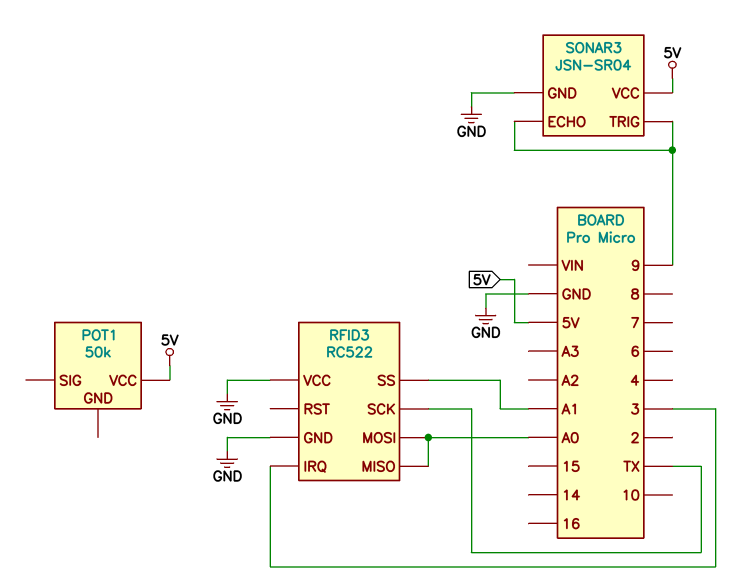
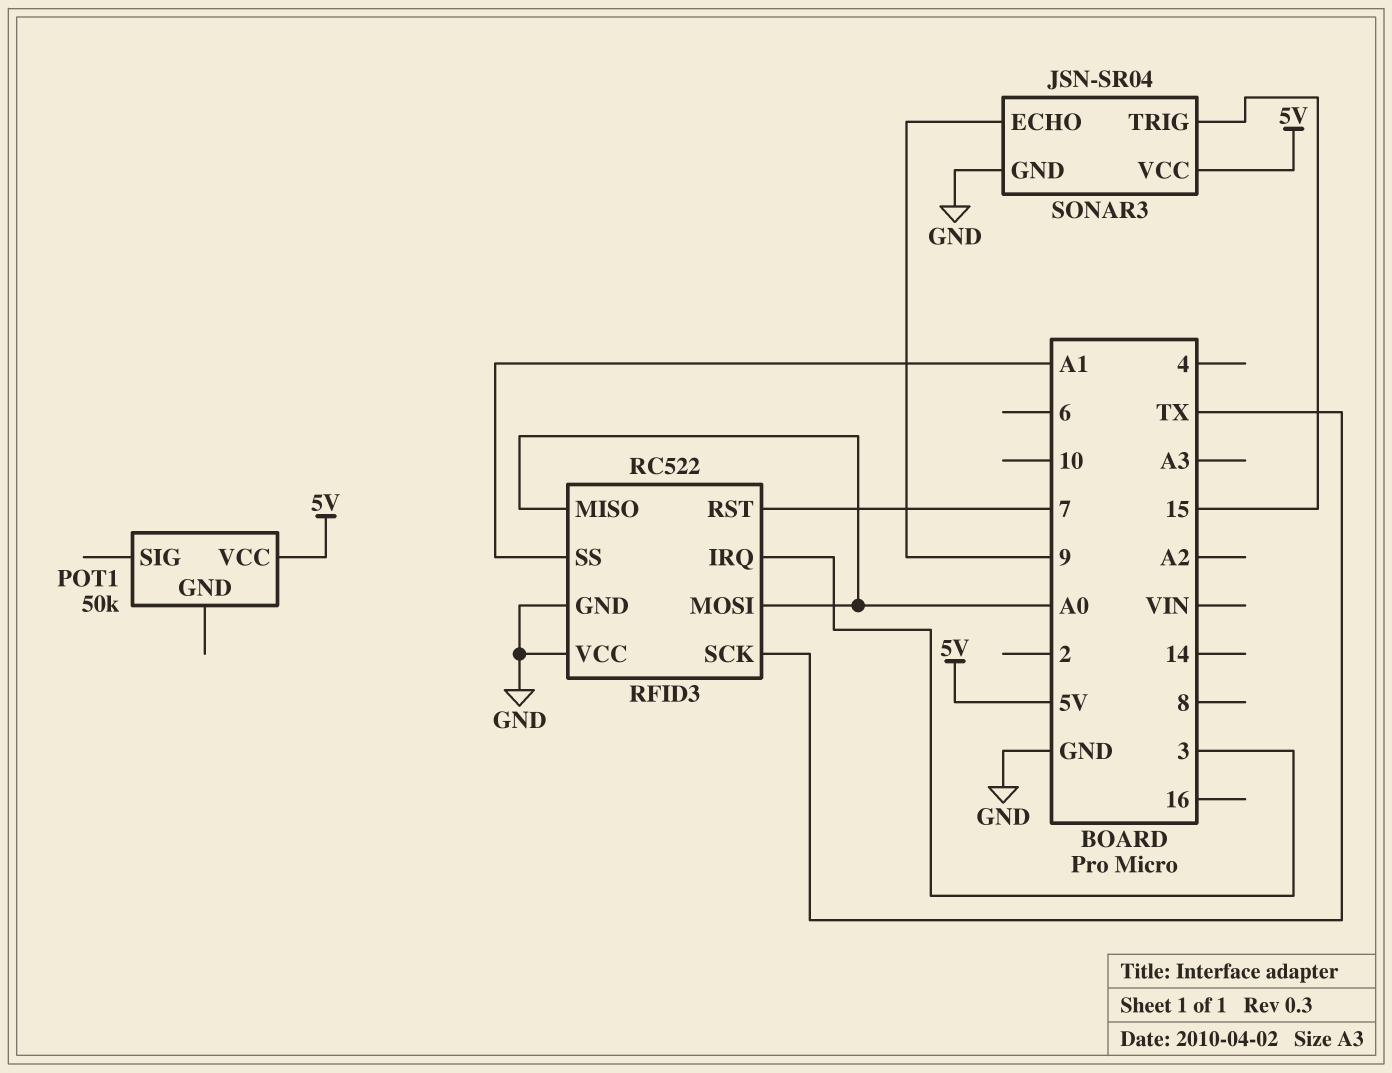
RFID3 pin RST: none -> 7
SONAR3 pin TRIG: 9 -> 15

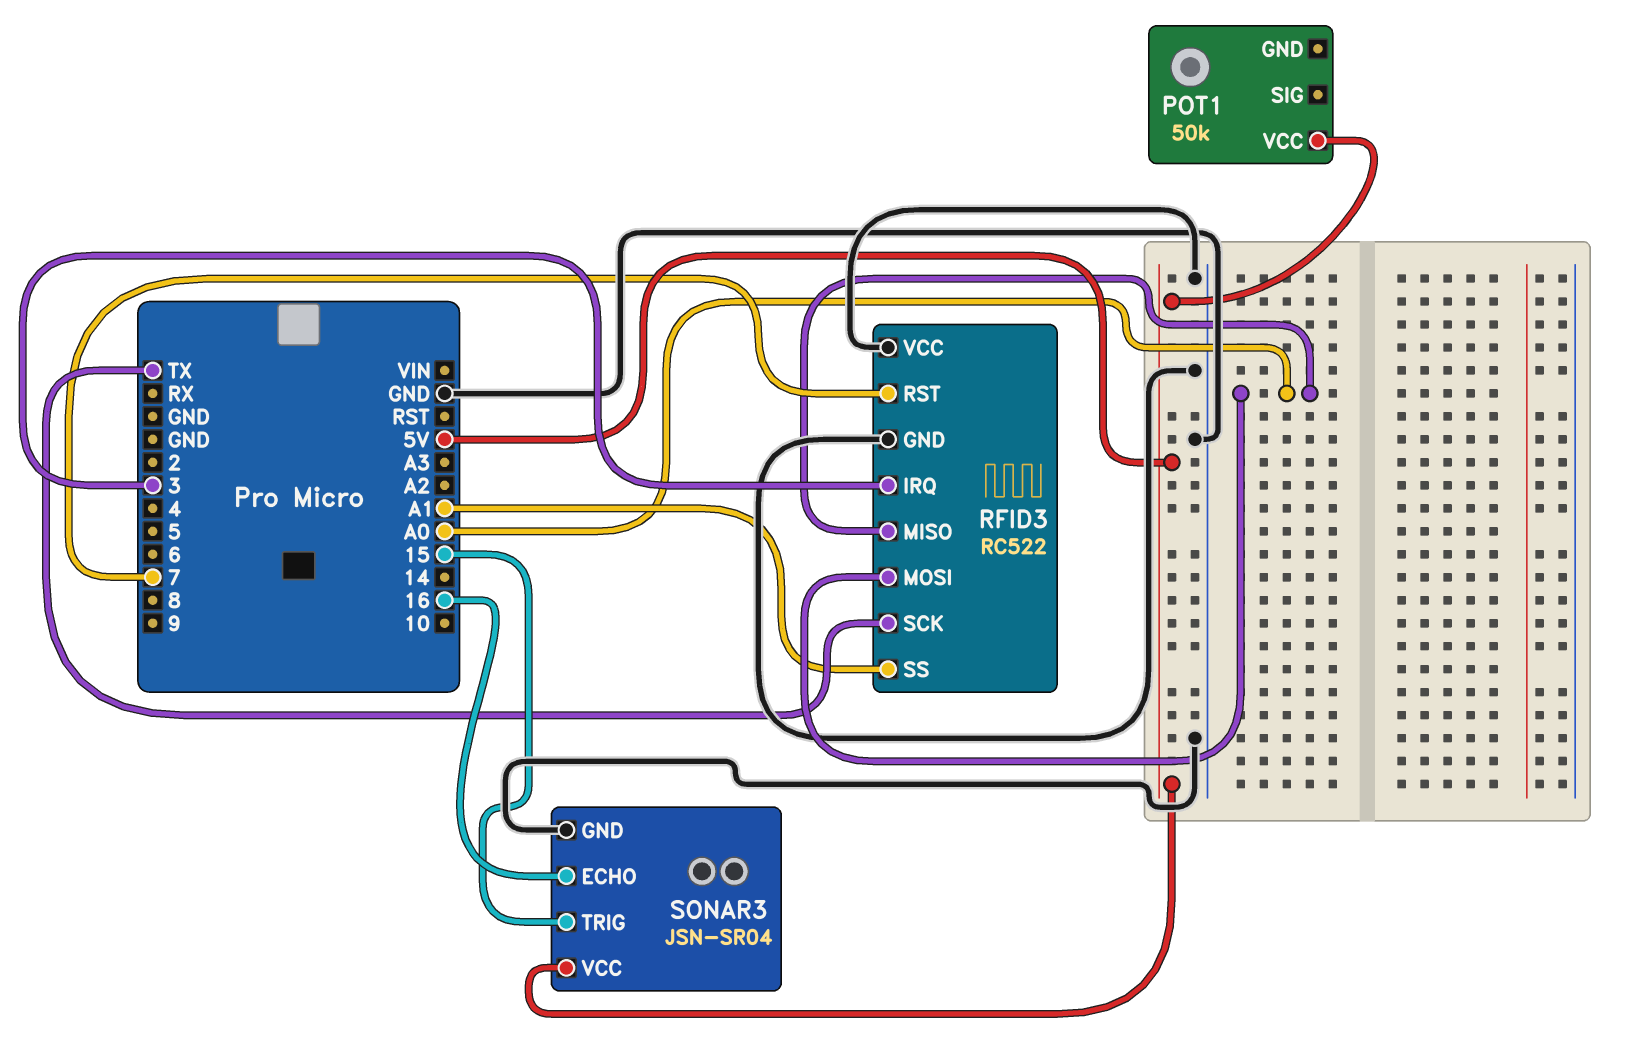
SONAR3 pin ECHO: 9 -> 16

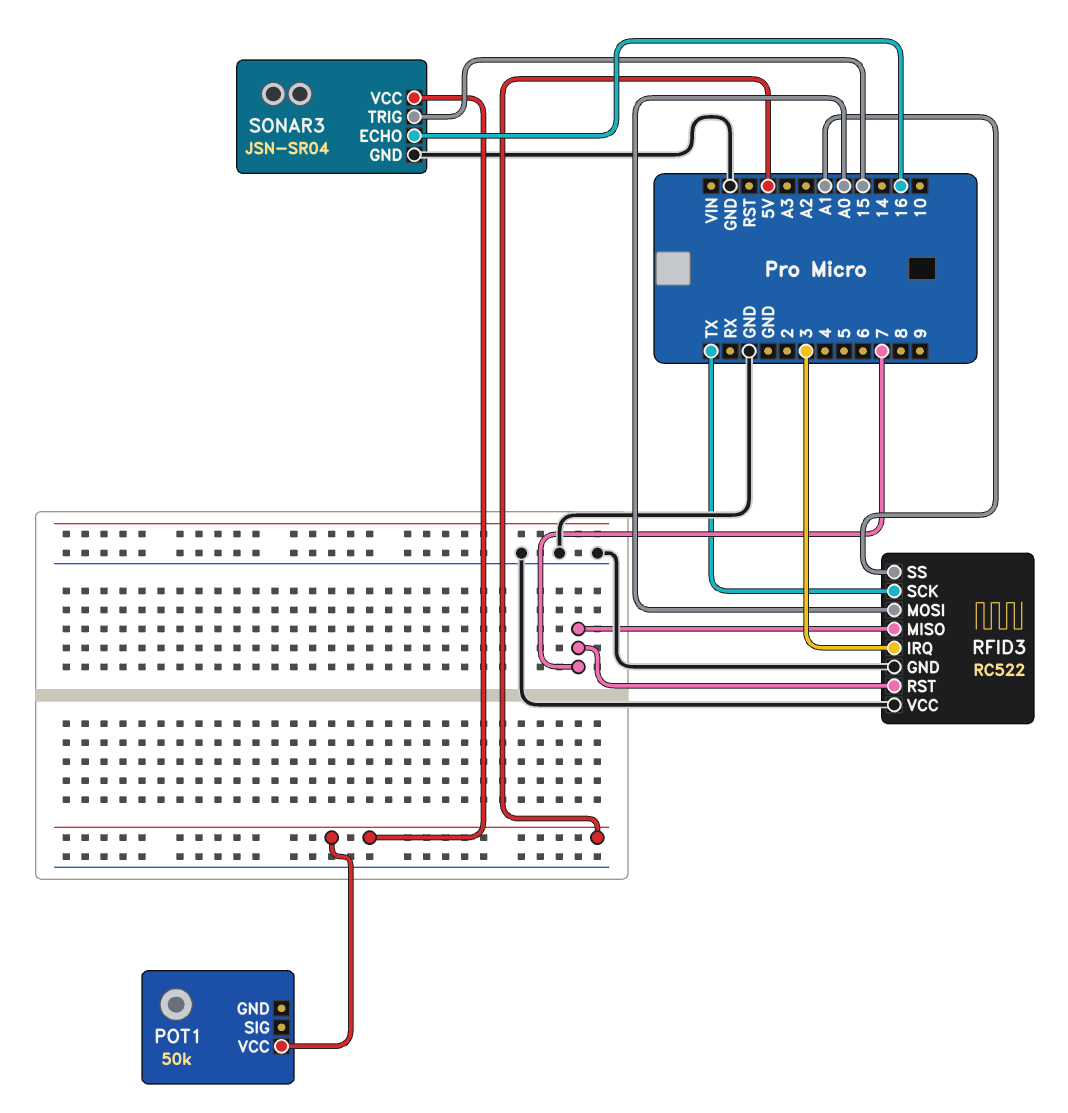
RFID3 pin MISO: A0 -> 7

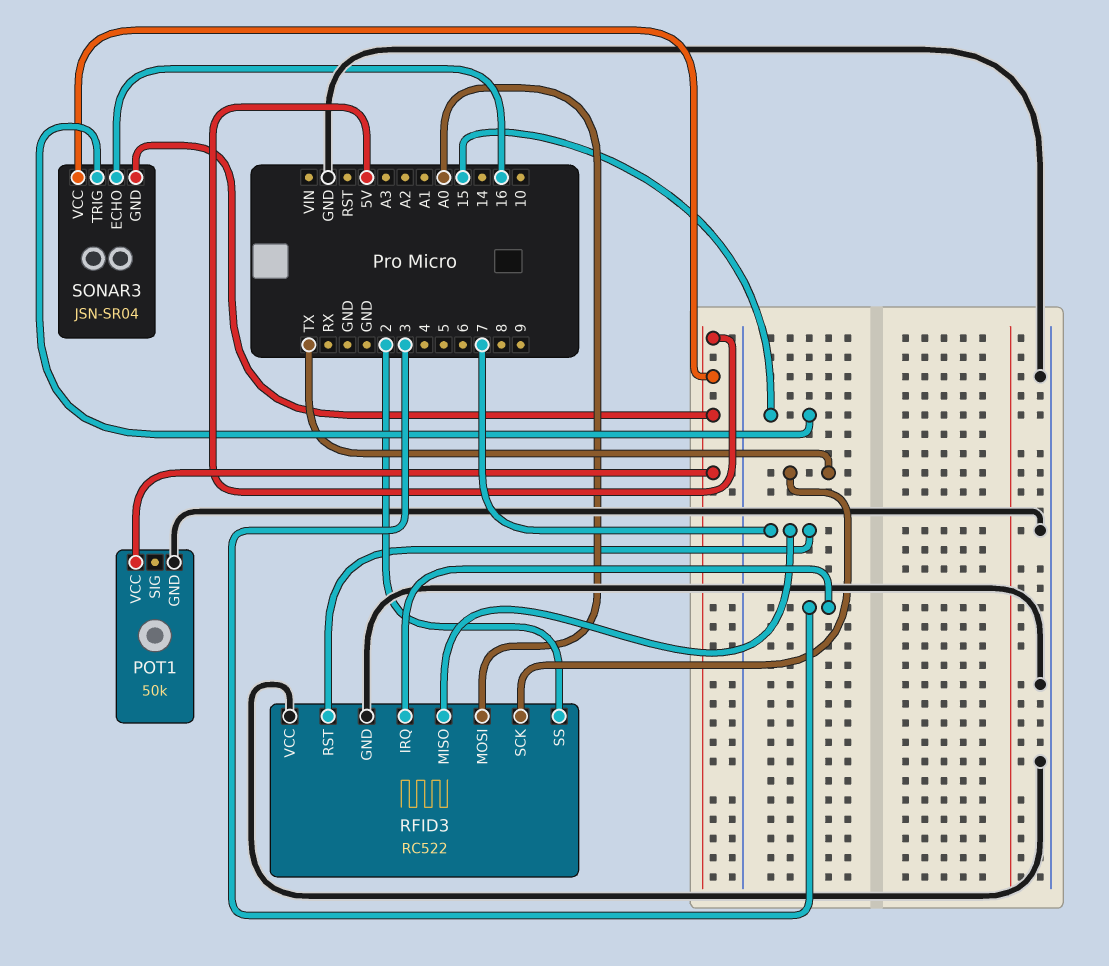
POT1 pin GND: none -> GND
RFID3 pin SS: A1 -> 2
SONAR3 pin GND: GND -> 5V

